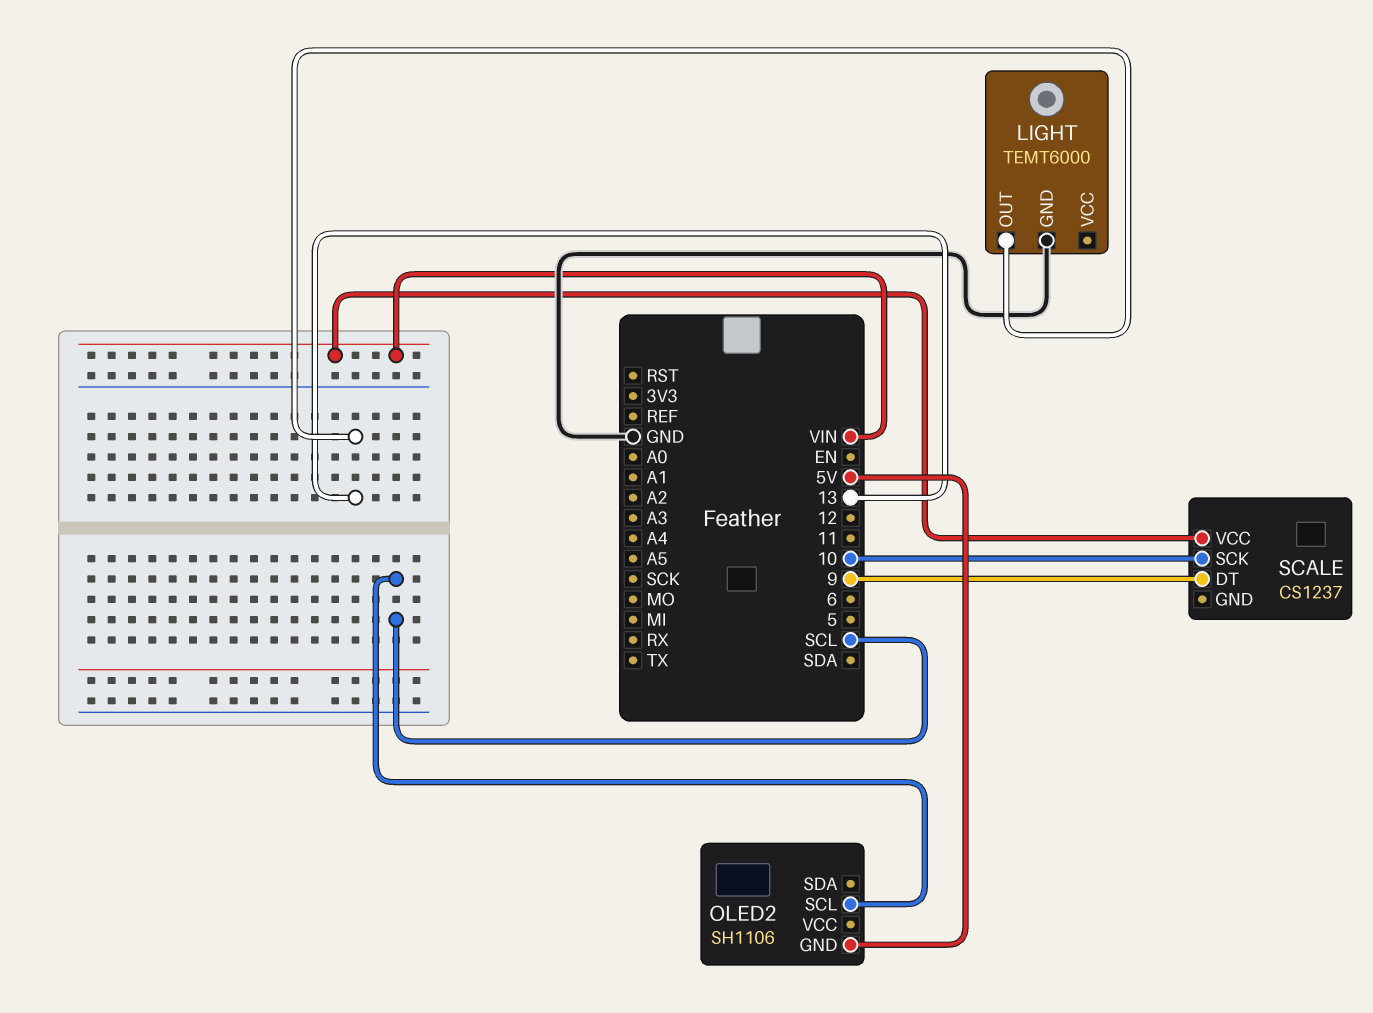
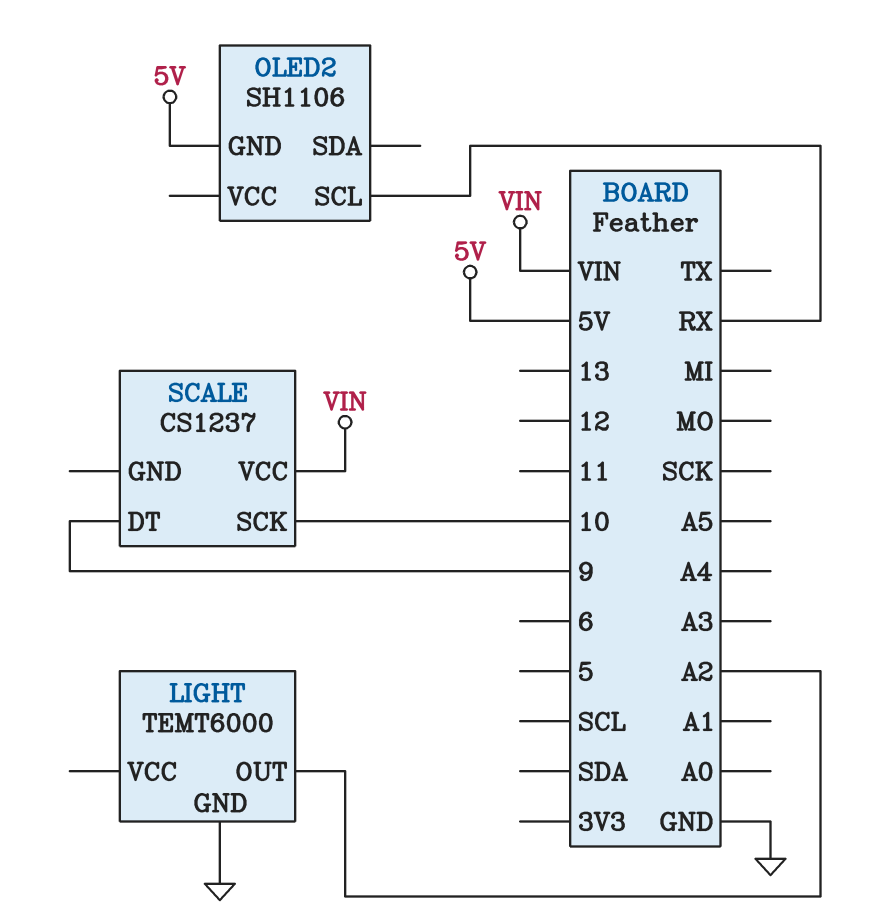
LIGHT pin OUT: 13 -> A2
OLED2 pin SCL: SCL -> RX

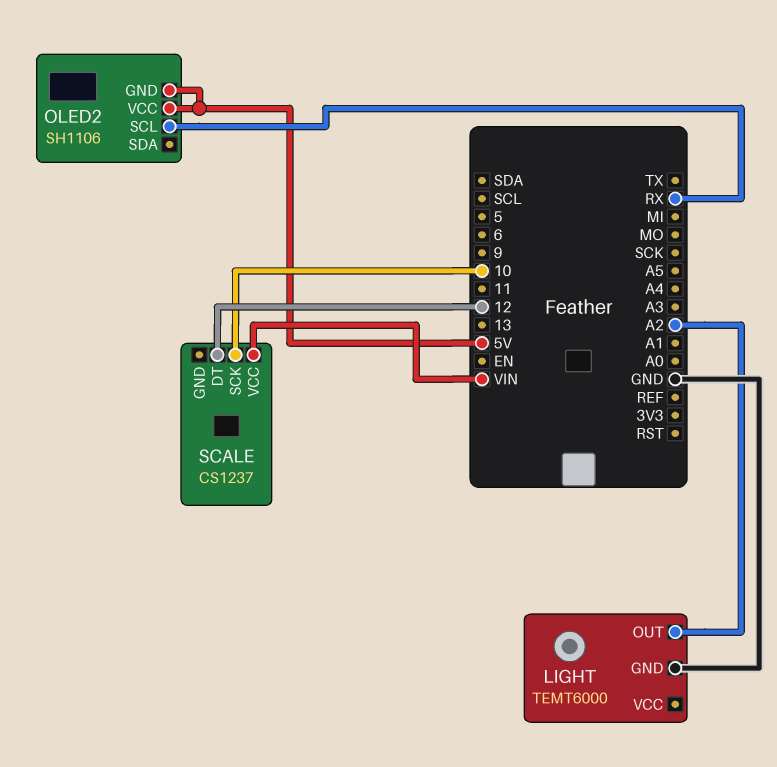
OLED2 pin VCC: none -> 5V
SCALE pin DT: 9 -> 12

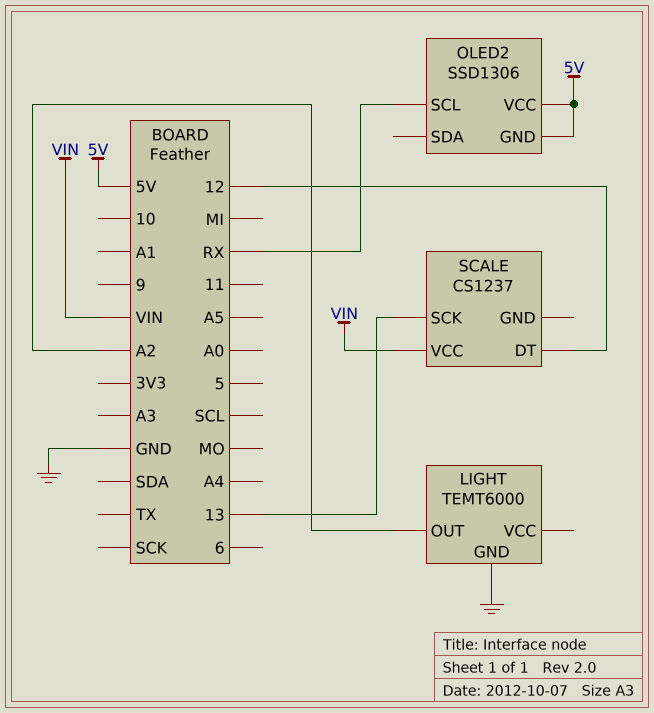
OLED2: SH1106 -> SSD1306
SCALE pin SCK: 10 -> 13

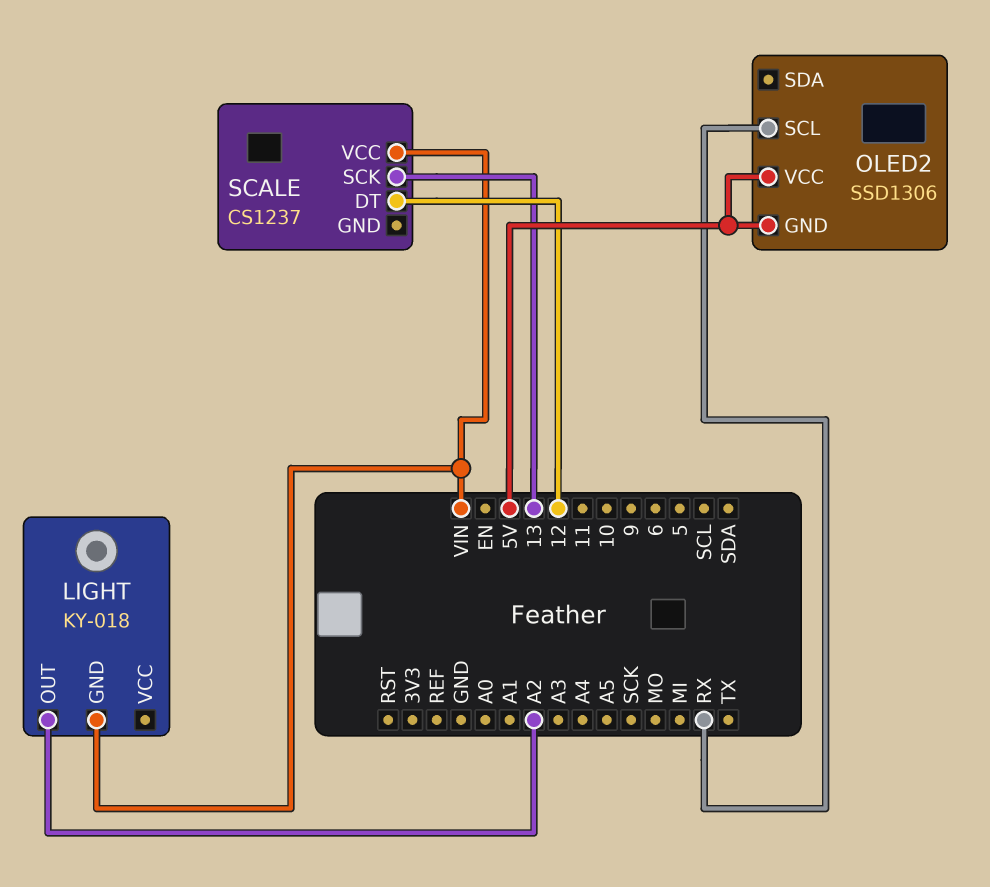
LIGHT: TEMT6000 -> KY-018
LIGHT pin GND: GND -> VIN

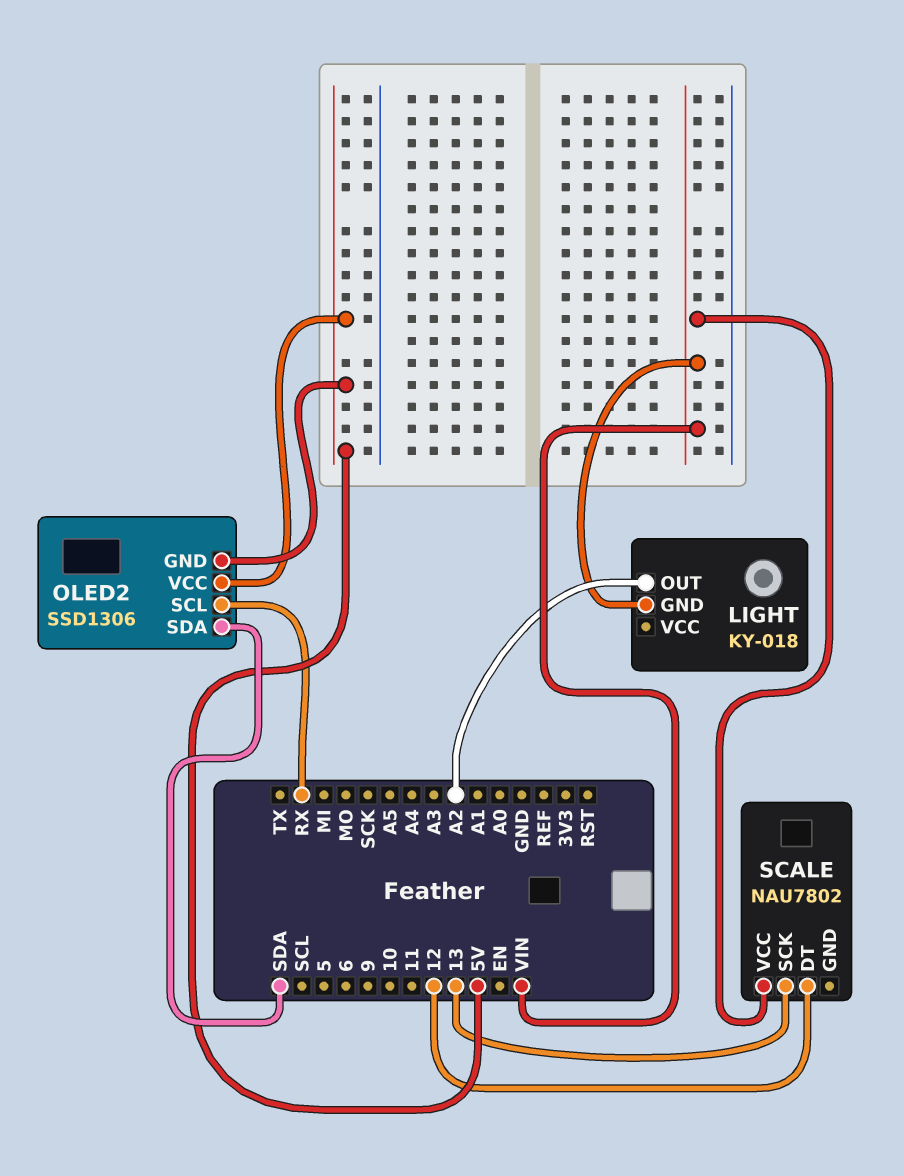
OLED2 pin SDA: none -> SDA
SCALE: CS1237 -> NAU7802

